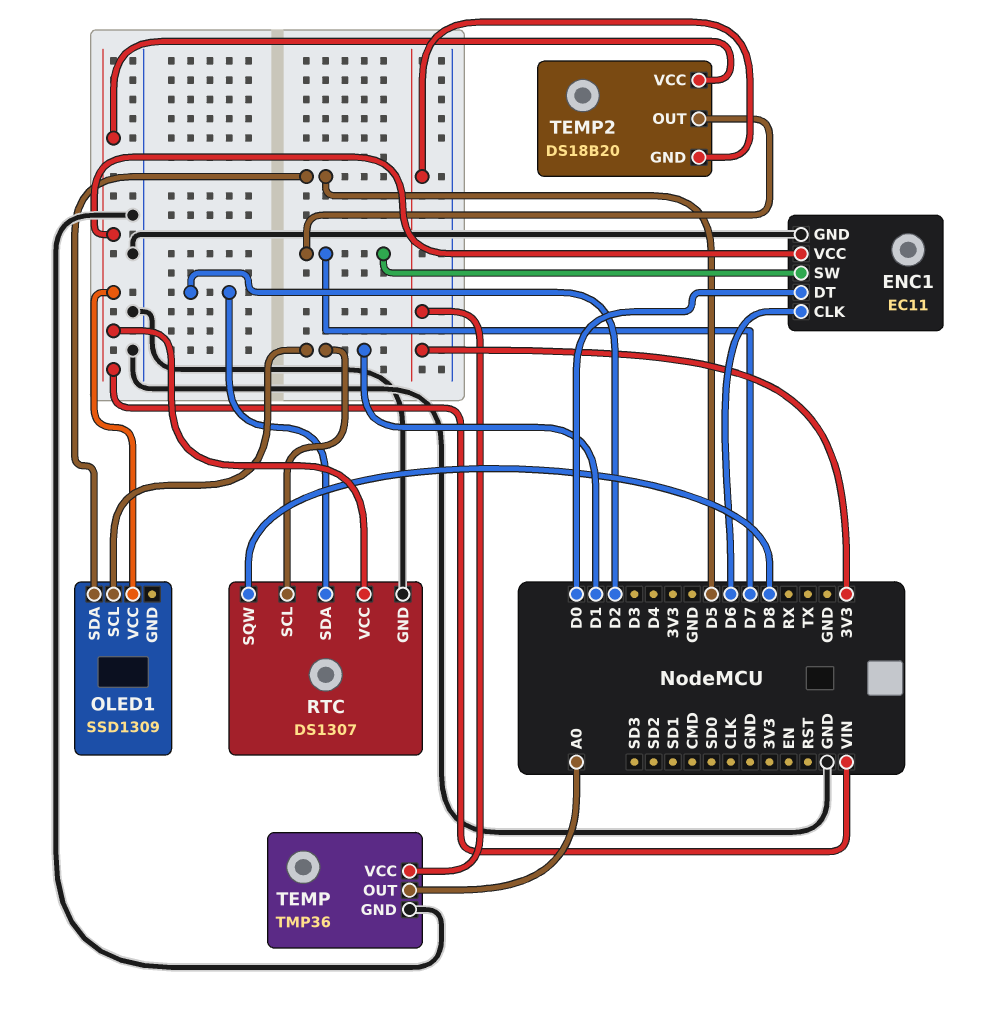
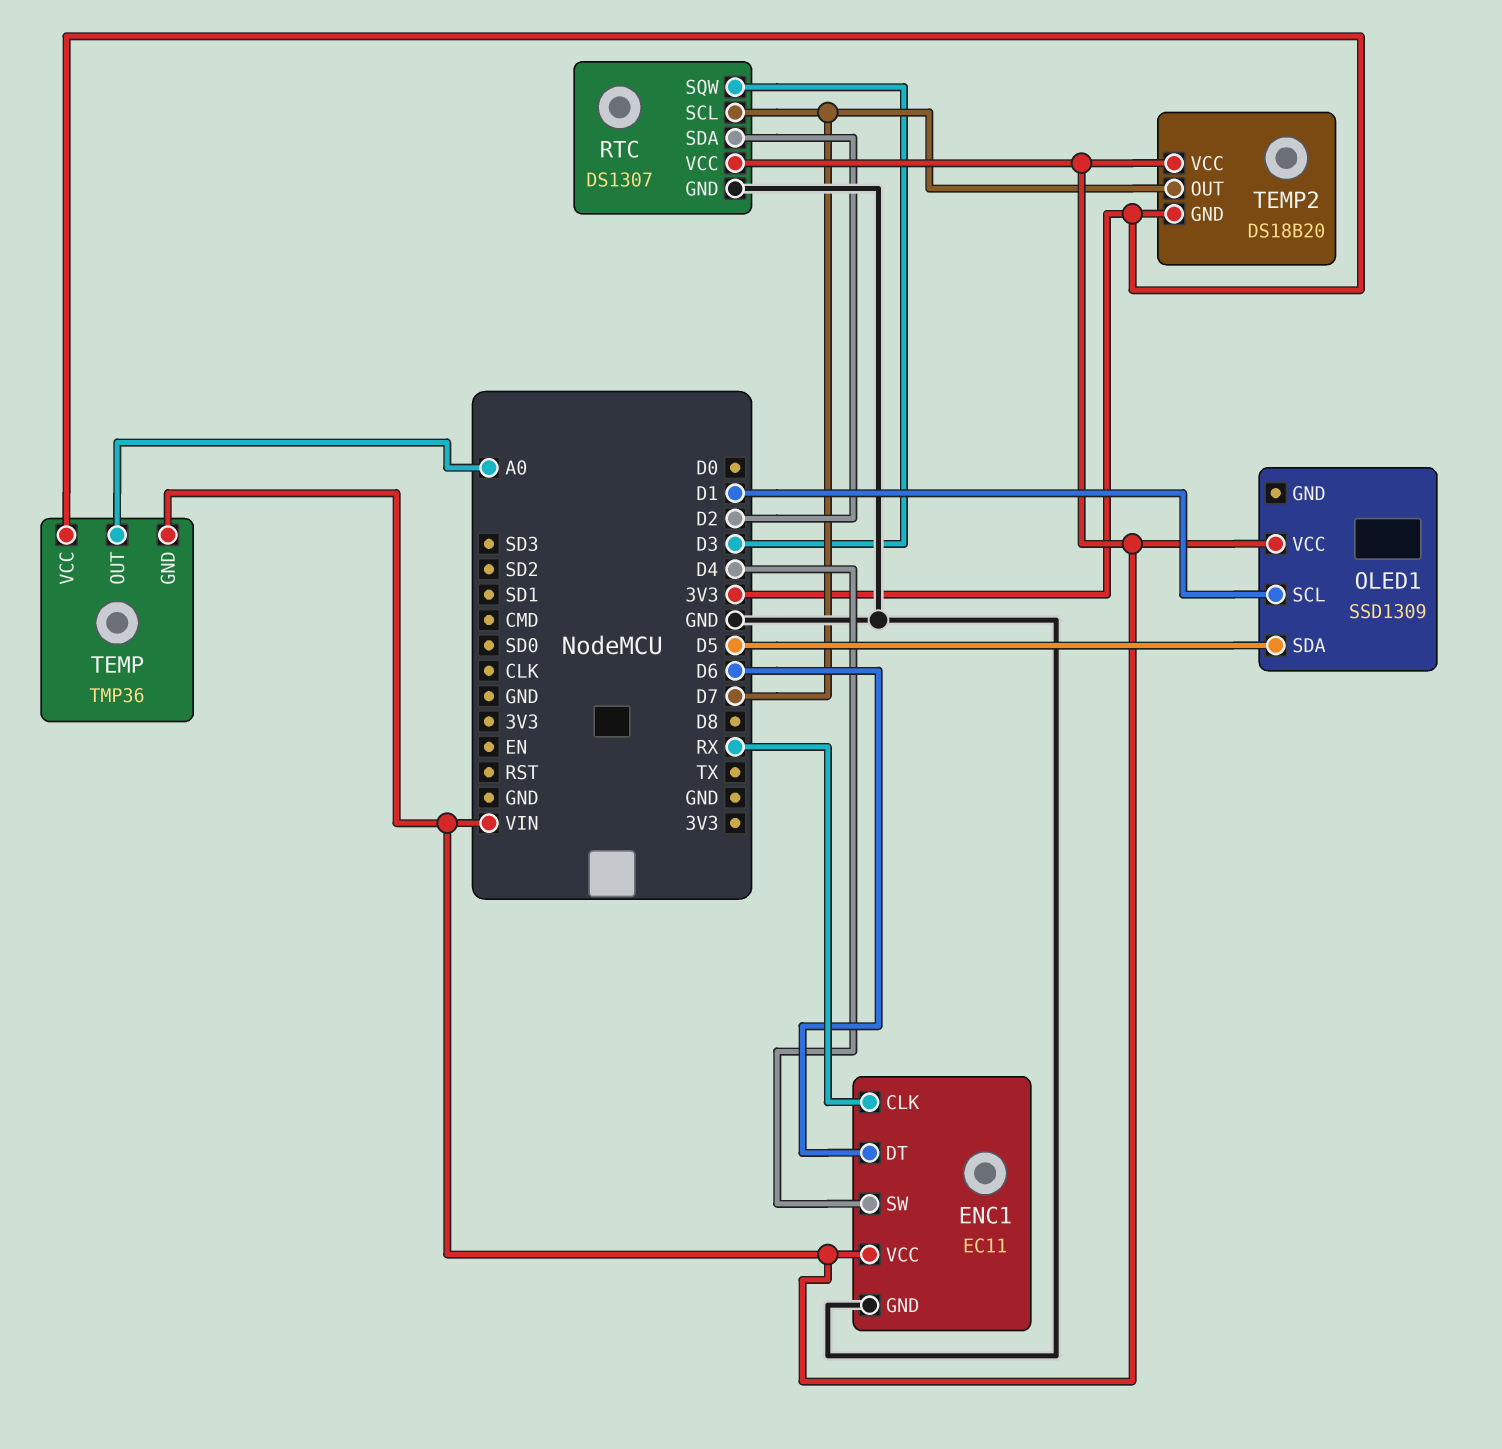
ENC1 pin CLK: D6 -> RX
ENC1 pin DT: D0 -> D6
ENC1 pin SW: D7 -> D4
RTC pin SCL: D1 -> D7
RTC pin SQW: D8 -> D3
TEMP pin GND: GND -> VIN

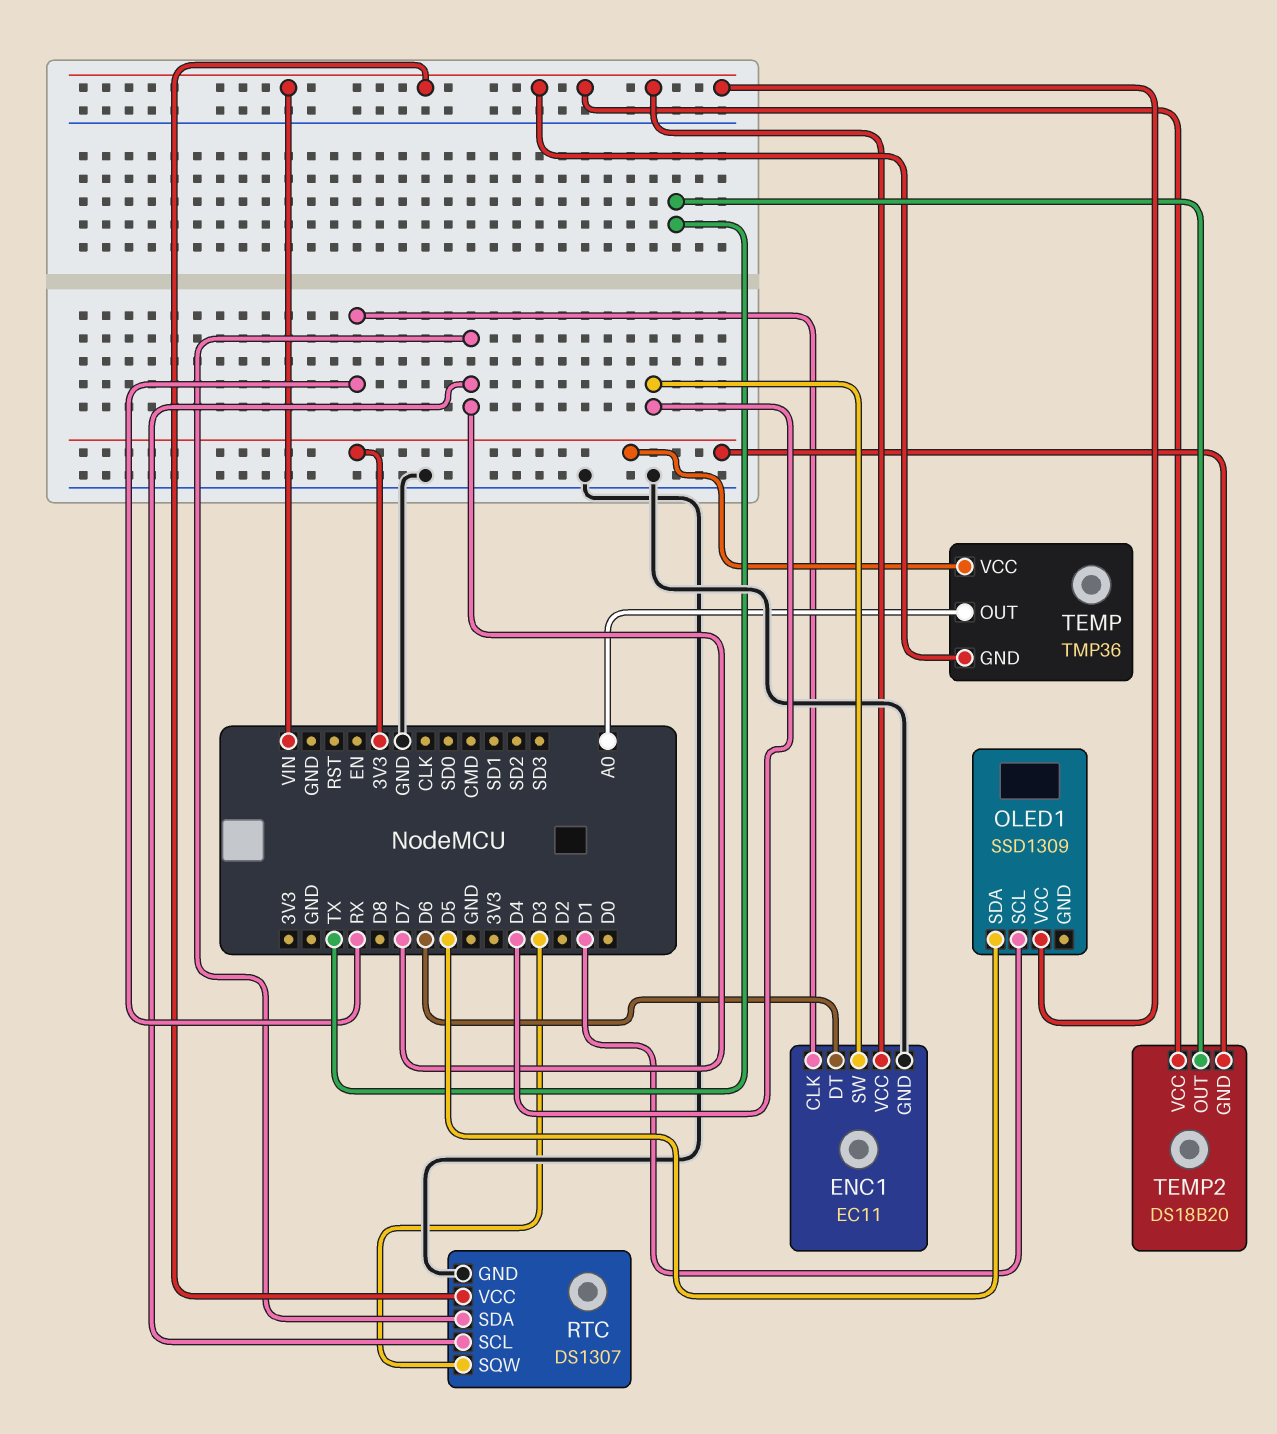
RTC pin SDA: D2 -> D7
TEMP2 pin OUT: D7 -> TX

